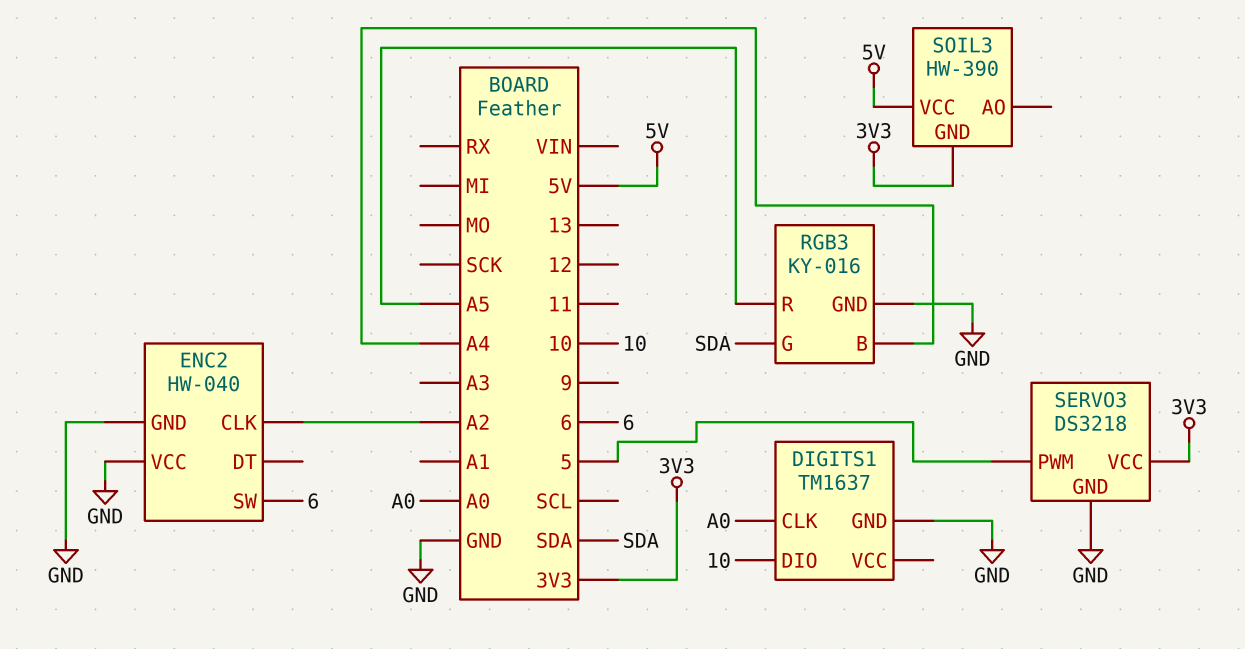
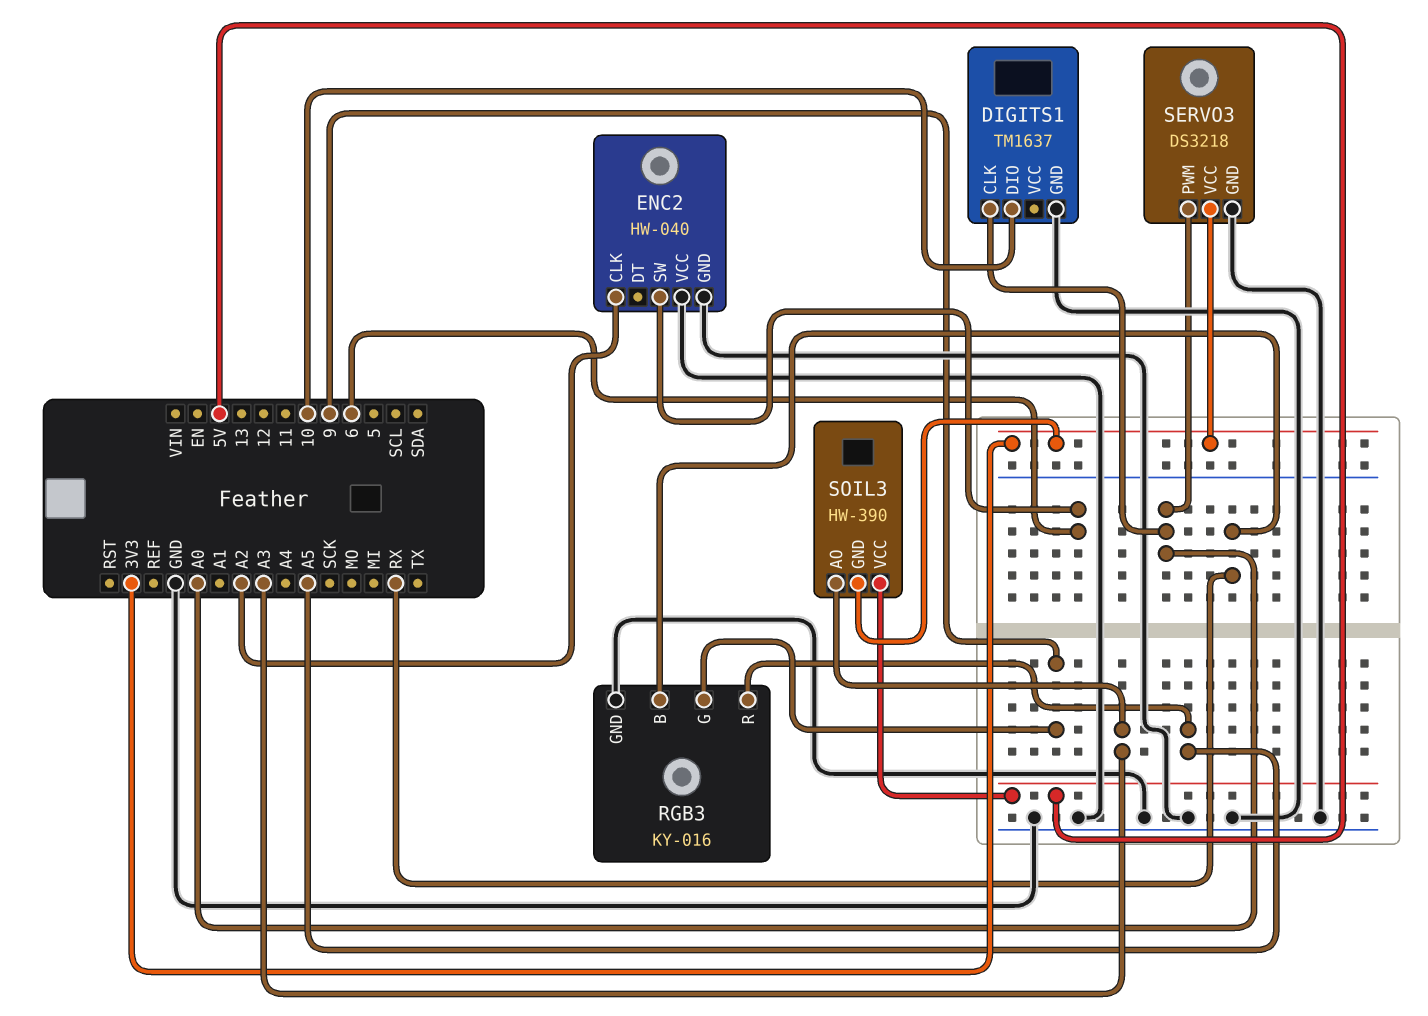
RGB3 pin B: A4 -> RX
RGB3 pin G: SDA -> 9
SERVO3 pin PWM: 5 -> A0
SOIL3 pin AO: none -> A3

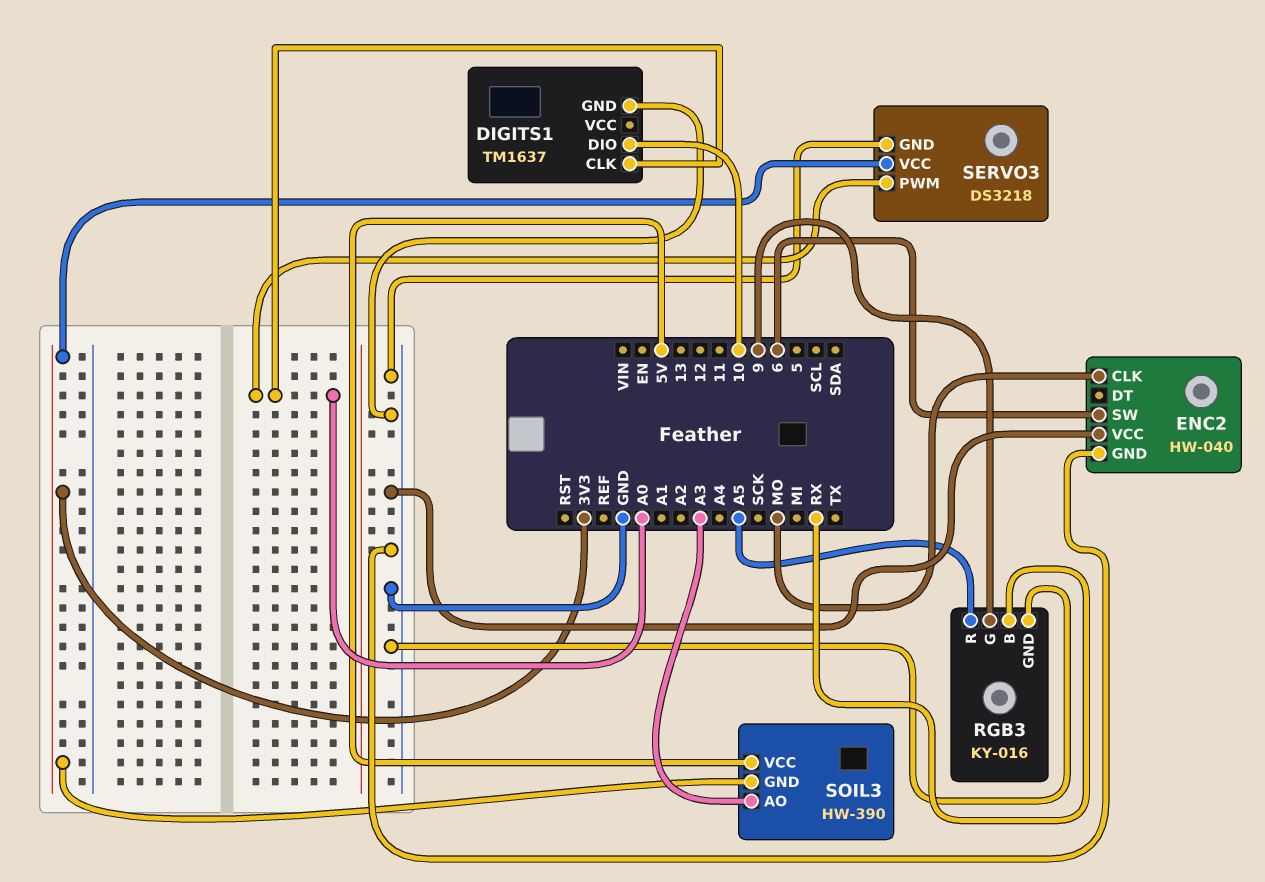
ENC2 pin CLK: A2 -> MO

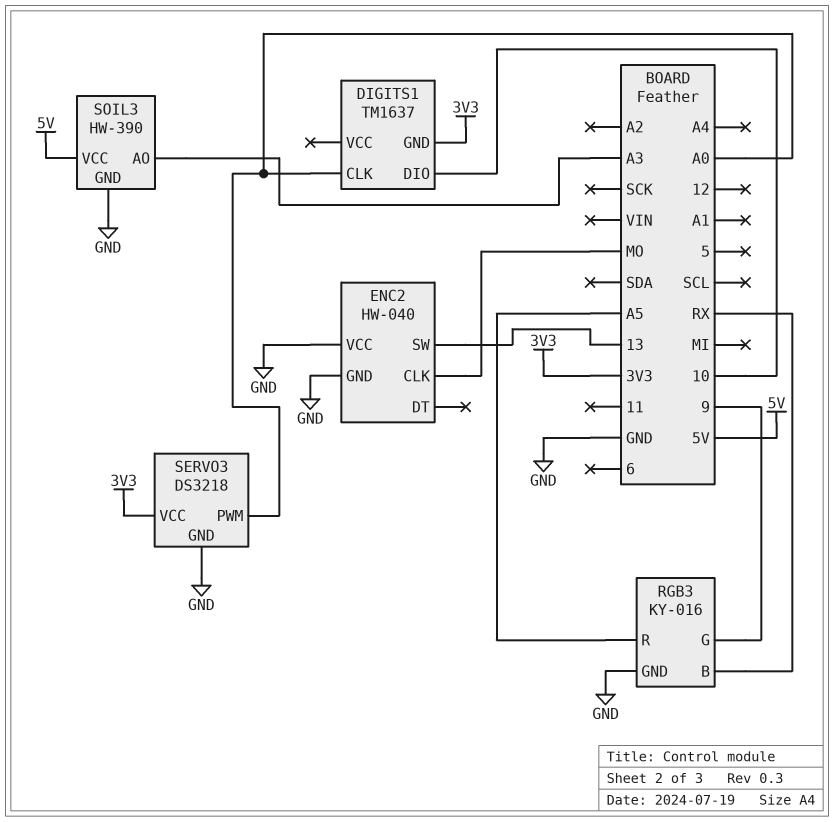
DIGITS1 pin GND: GND -> 3V3
ENC2 pin SW: 6 -> 13
SOIL3 pin GND: 3V3 -> GND

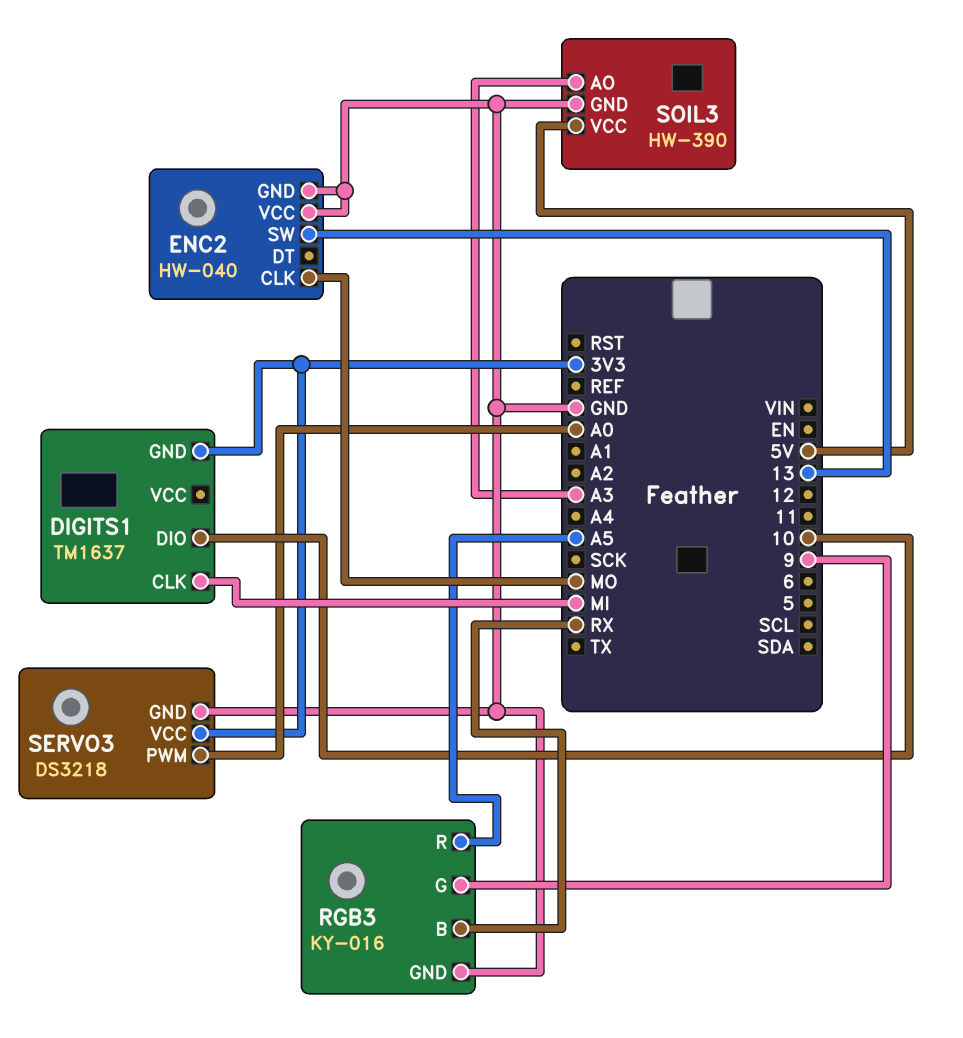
DIGITS1 pin CLK: A0 -> MI

